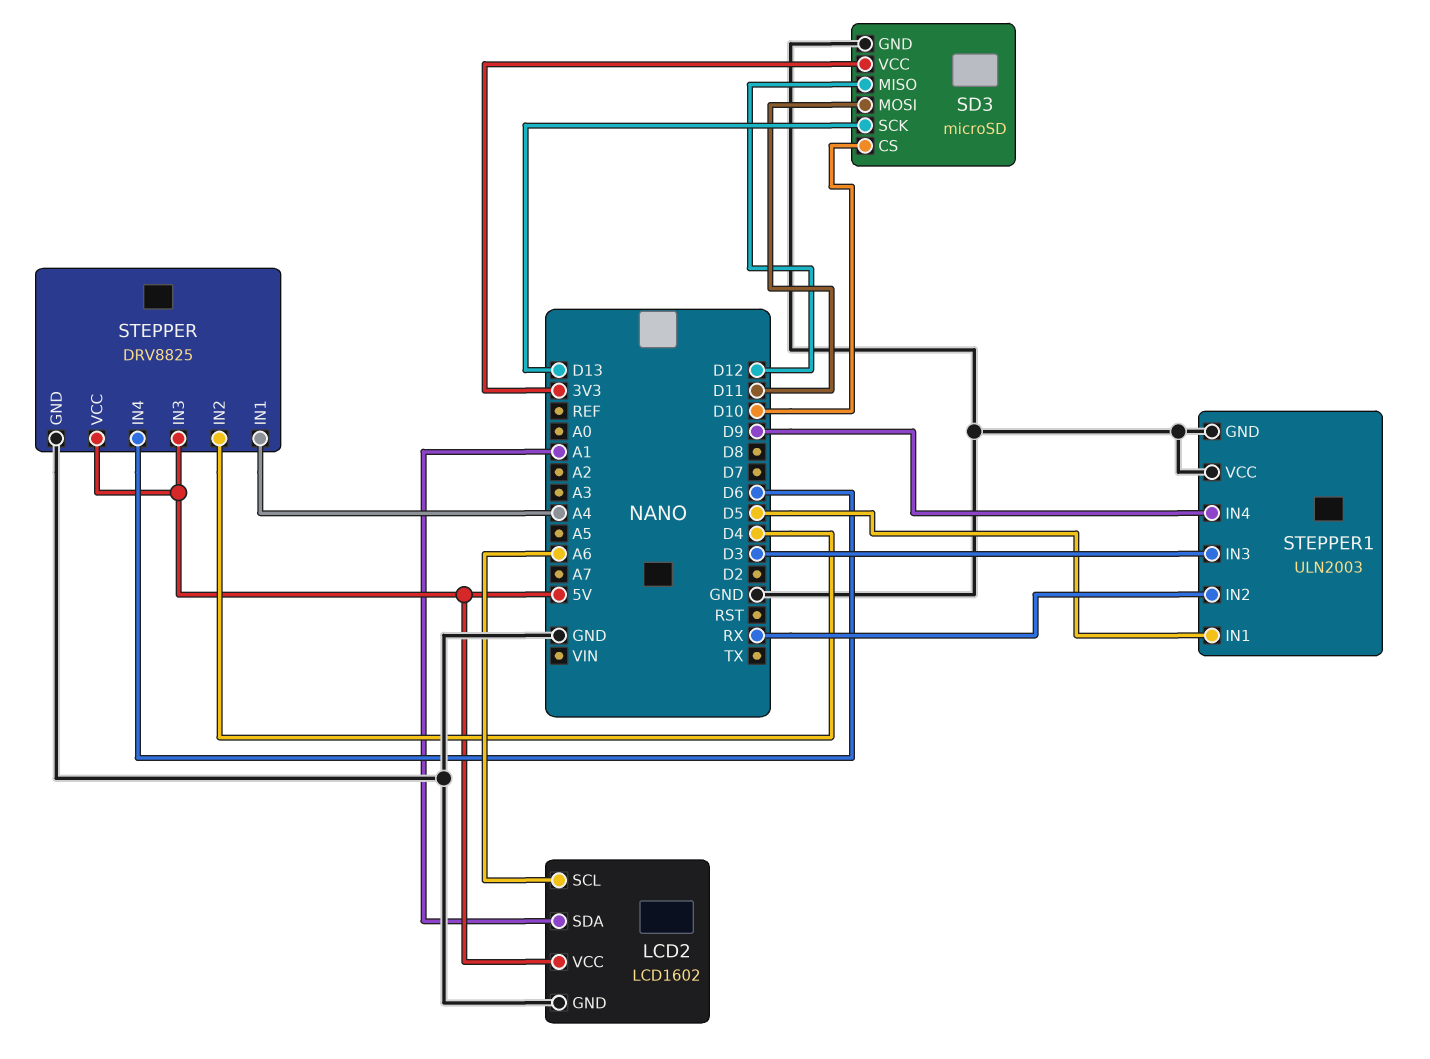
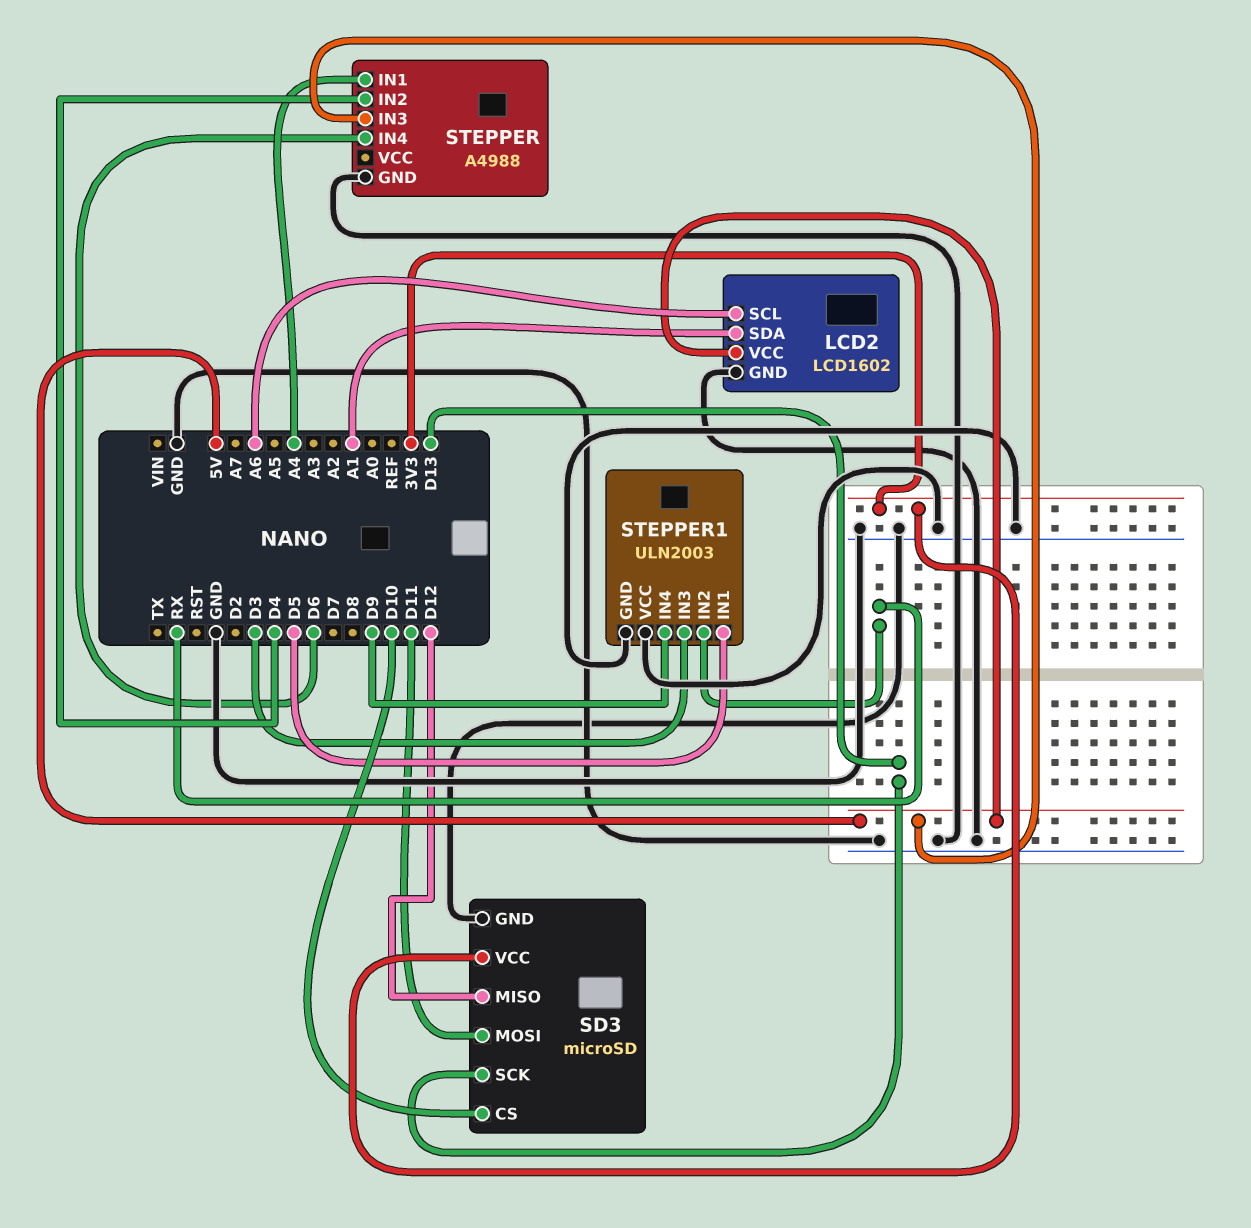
STEPPER: DRV8825 -> A4988
STEPPER pin VCC: 5V -> none

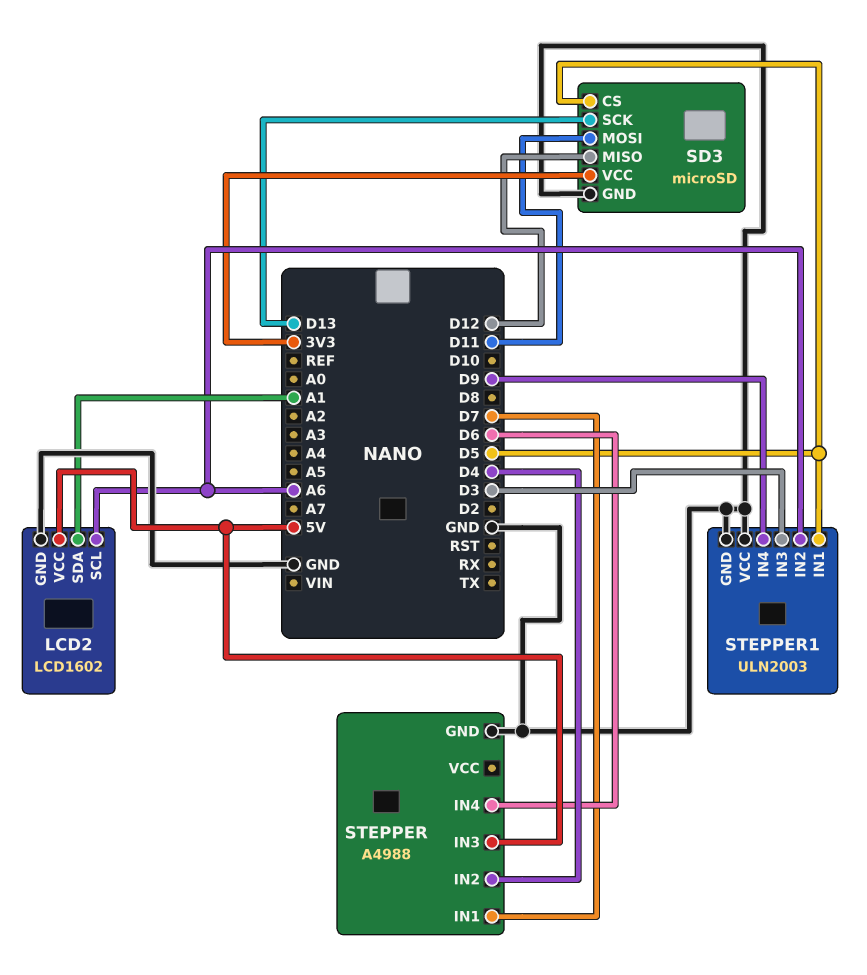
SD3 pin CS: D10 -> D5
STEPPER pin IN1: A4 -> D7
STEPPER1 pin IN2: RX -> A6

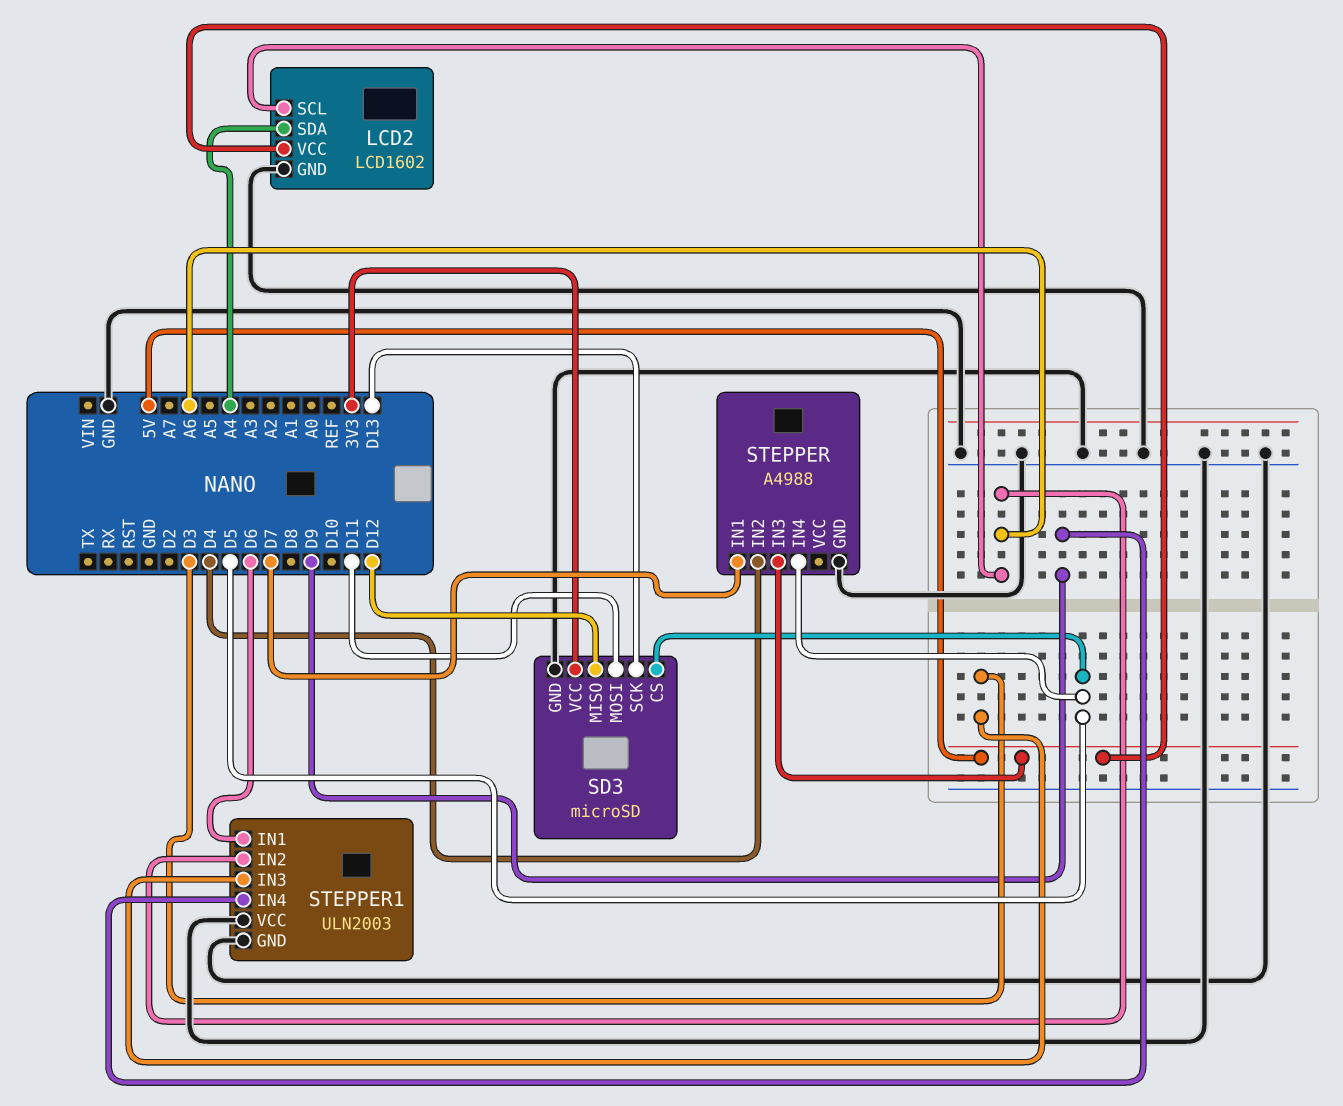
LCD2 pin SDA: A1 -> A4
STEPPER pin IN4: D6 -> D5
STEPPER1 pin IN1: D5 -> D6

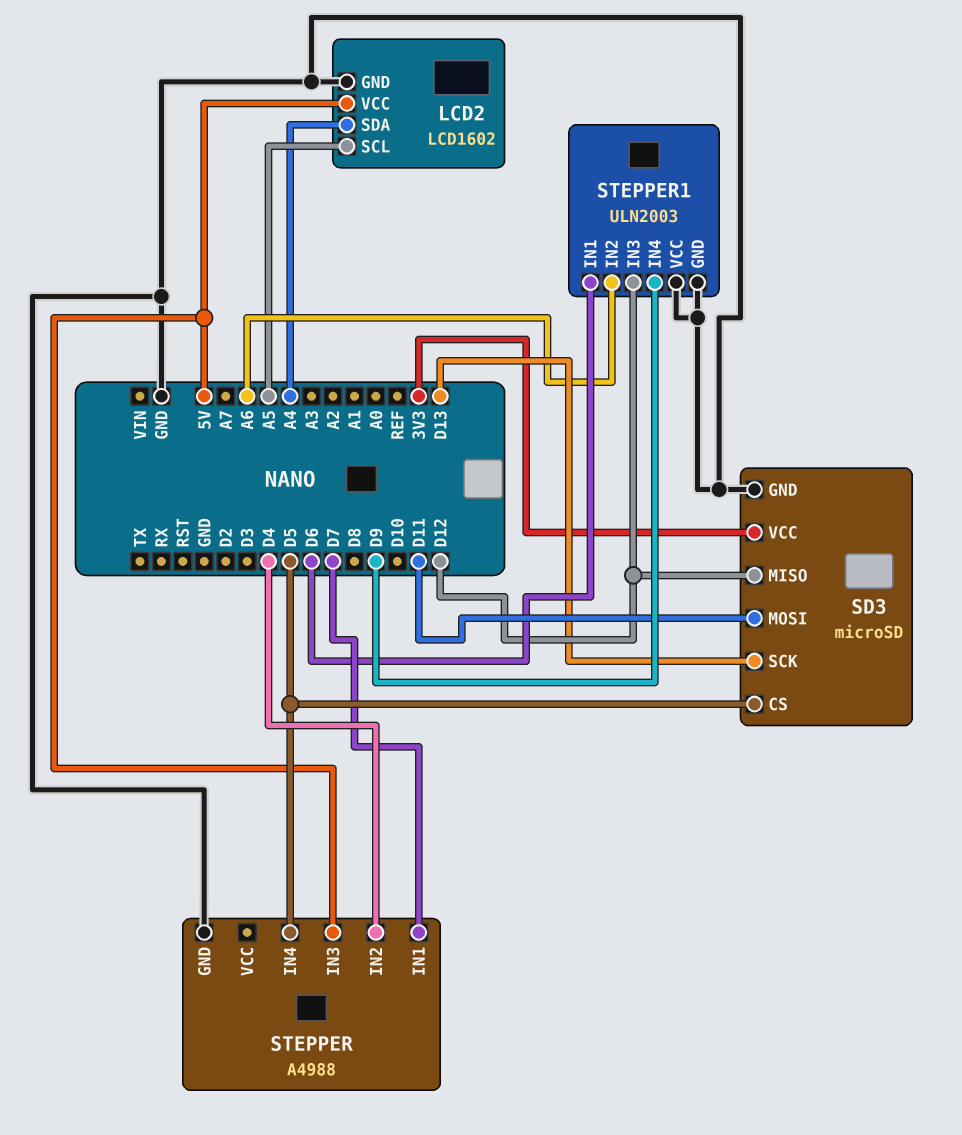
LCD2 pin SCL: A6 -> A5
STEPPER1 pin IN3: D3 -> D12

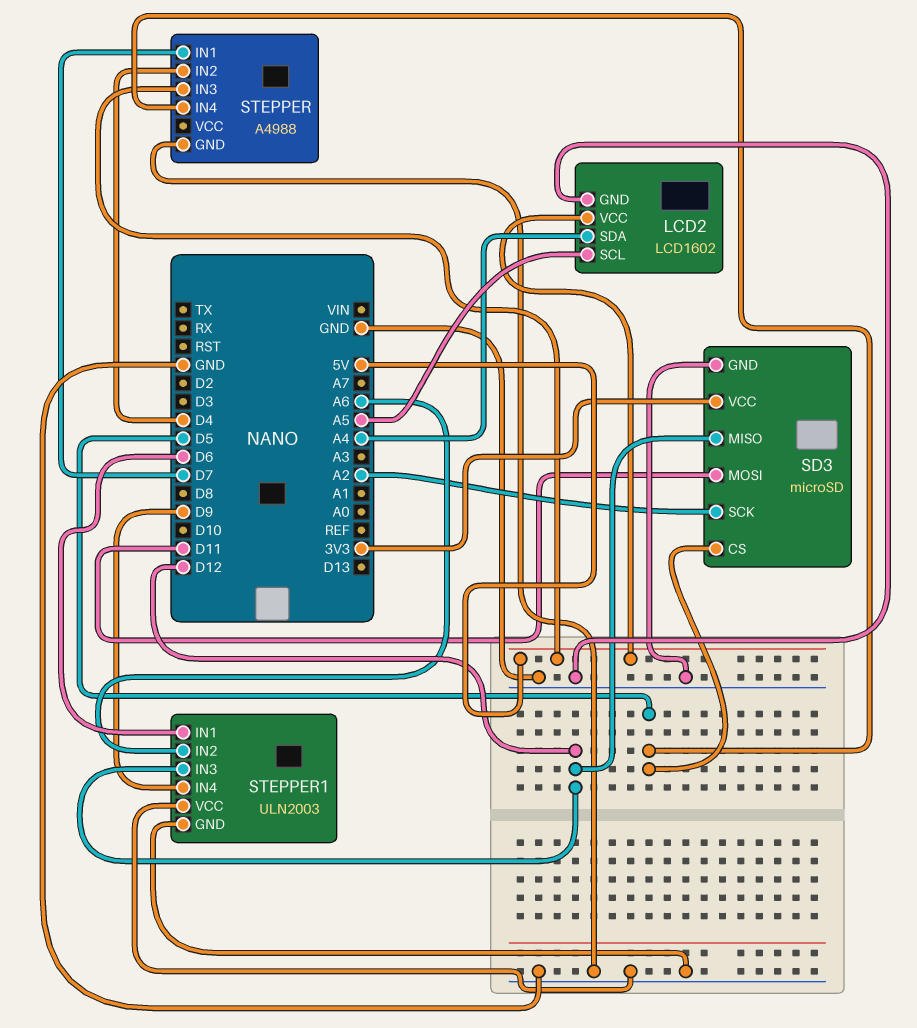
SD3 pin SCK: D13 -> A2

